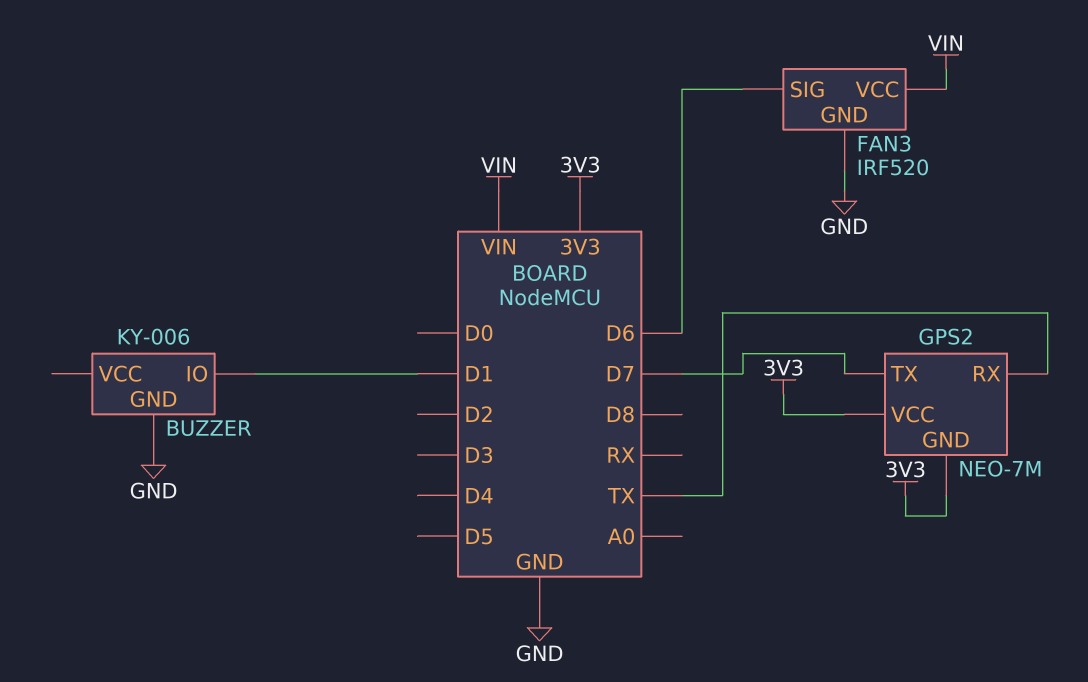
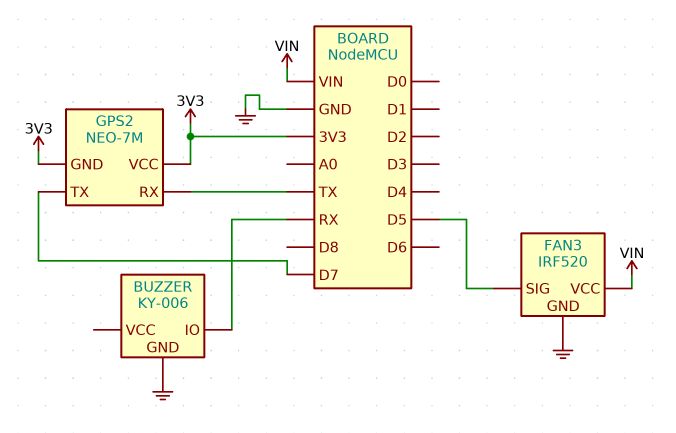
BUZZER pin IO: D1 -> RX
FAN3 pin SIG: D6 -> D5

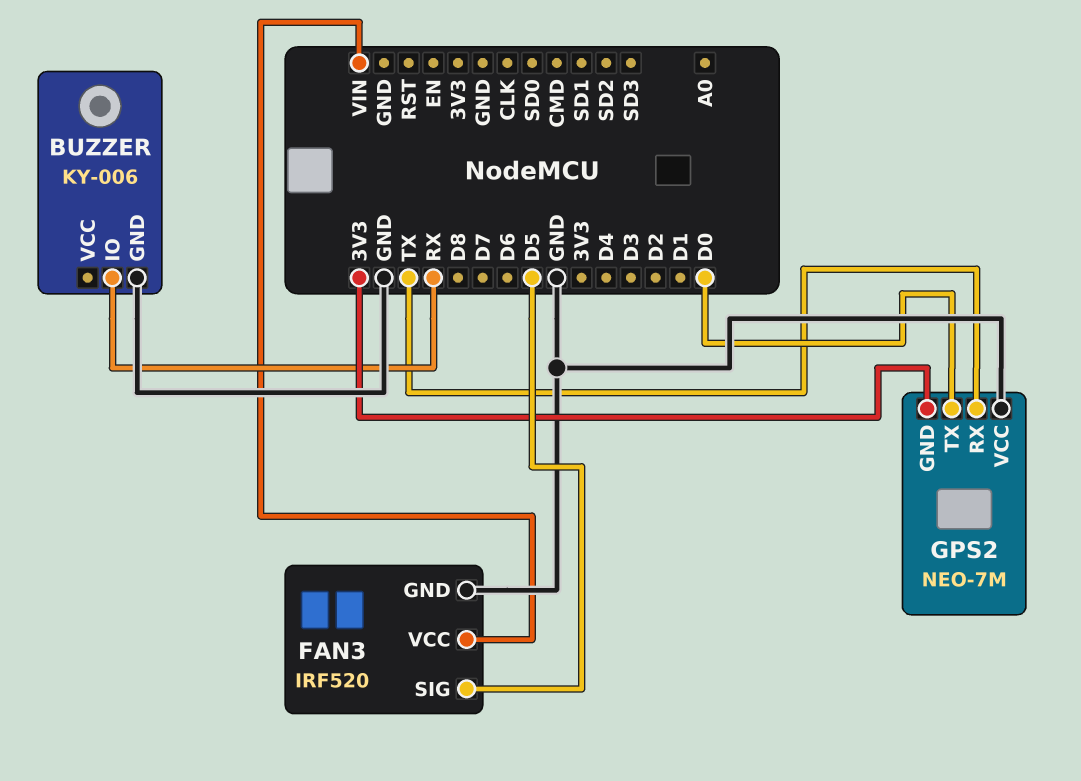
GPS2 pin TX: D7 -> D0
GPS2 pin VCC: 3V3 -> GND

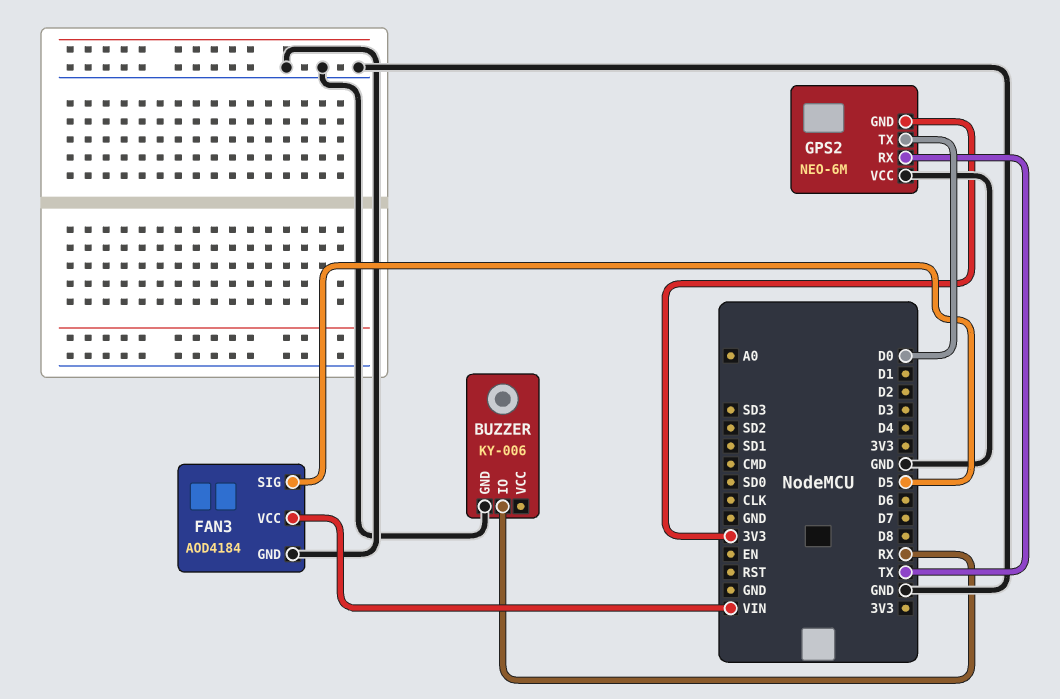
FAN3: IRF520 -> AOD4184
GPS2: NEO-7M -> NEO-6M

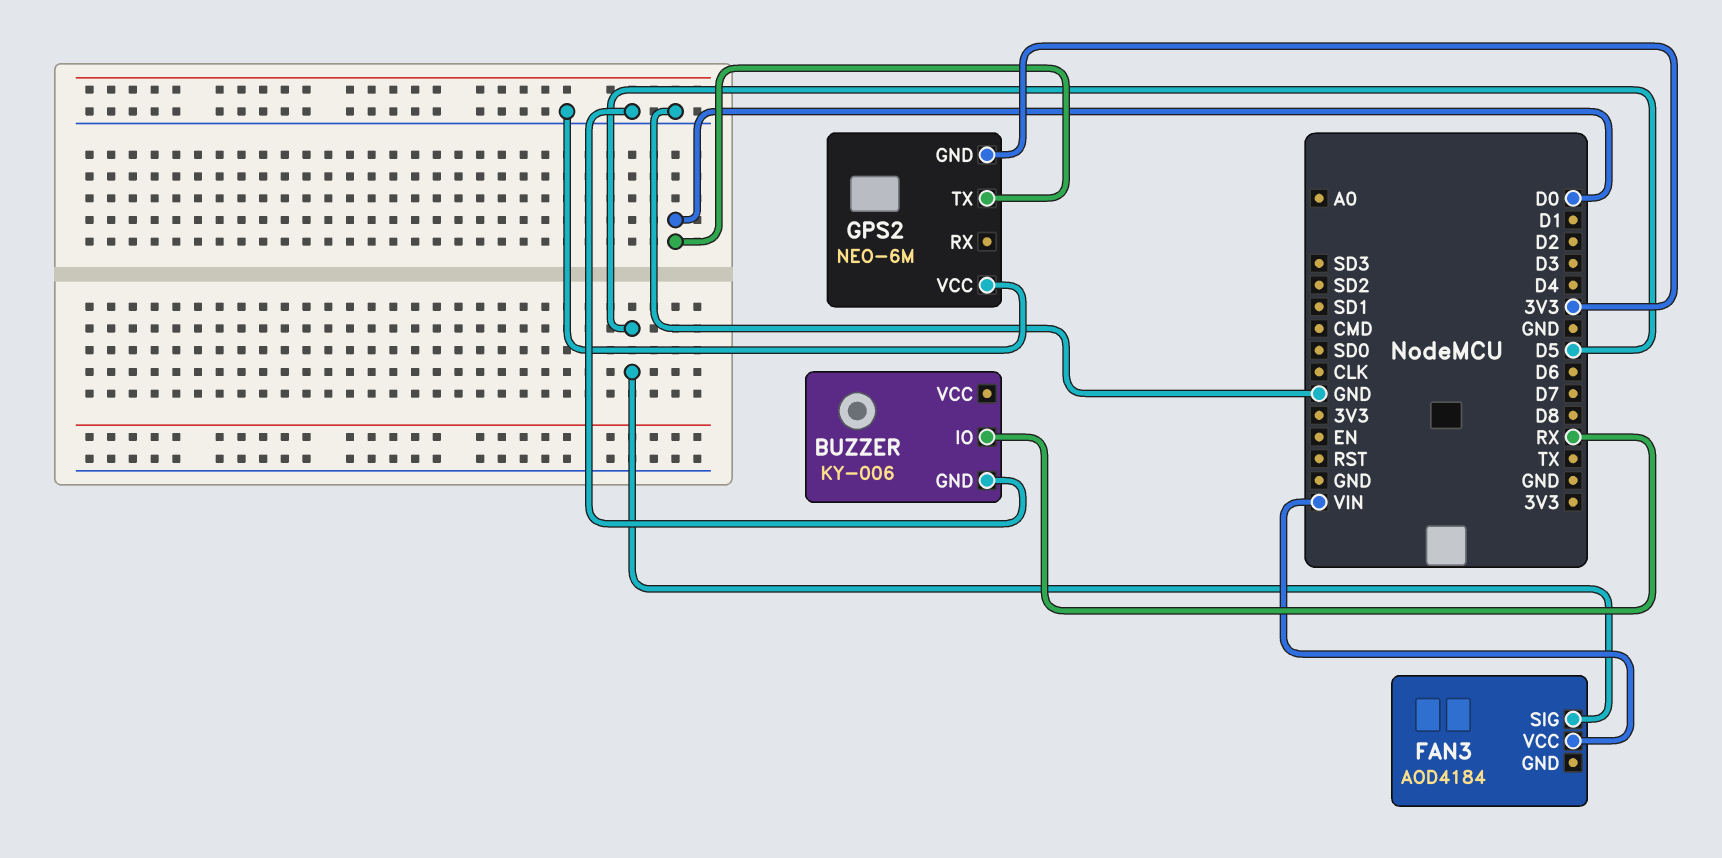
FAN3 pin GND: GND -> none
GPS2 pin RX: TX -> none

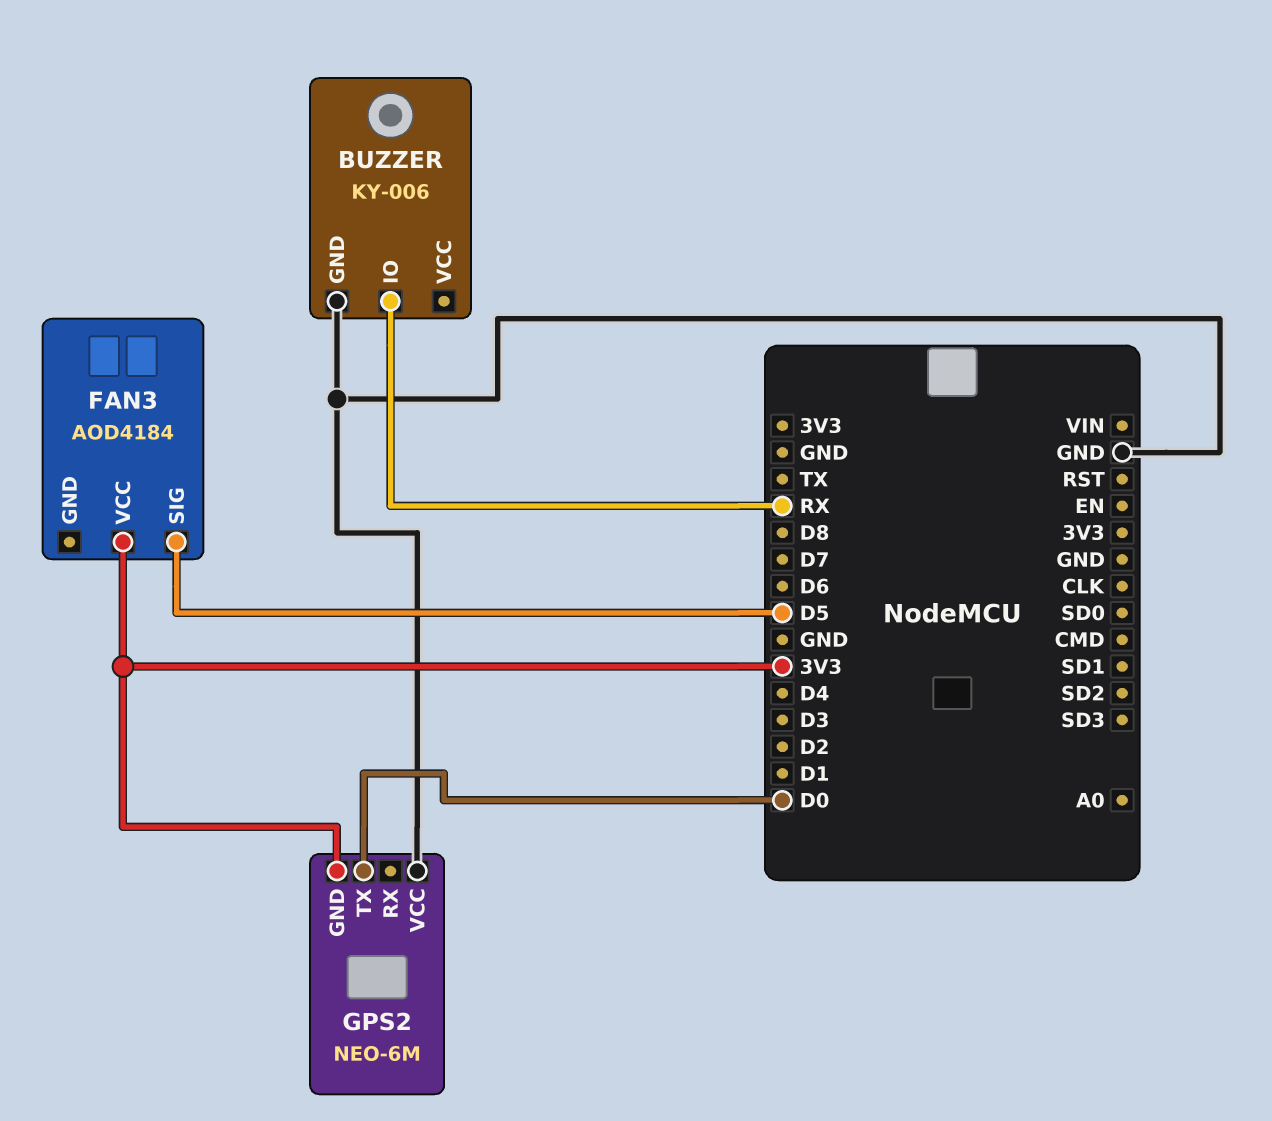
FAN3 pin VCC: VIN -> 3V3

